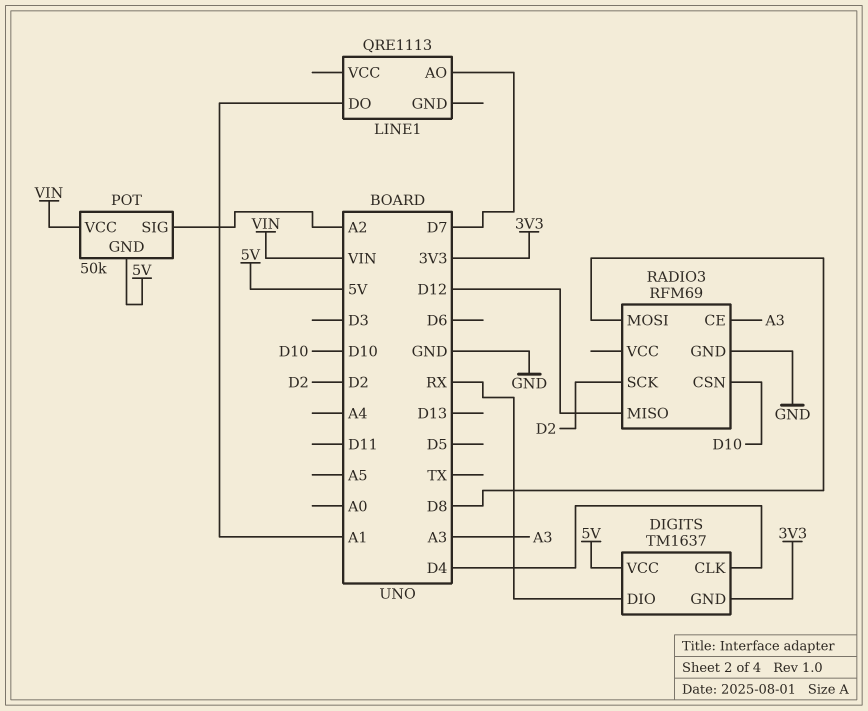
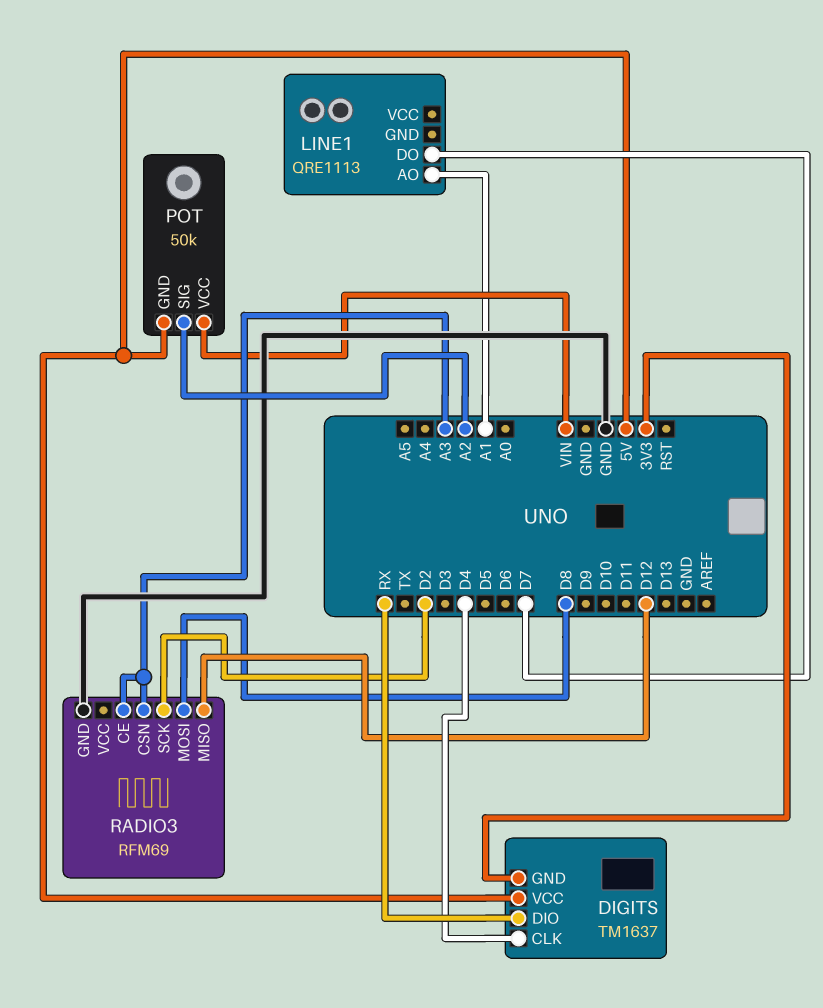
LINE1 pin AO: D7 -> A1
LINE1 pin DO: A1 -> D7
RADIO3 pin CSN: D10 -> A3

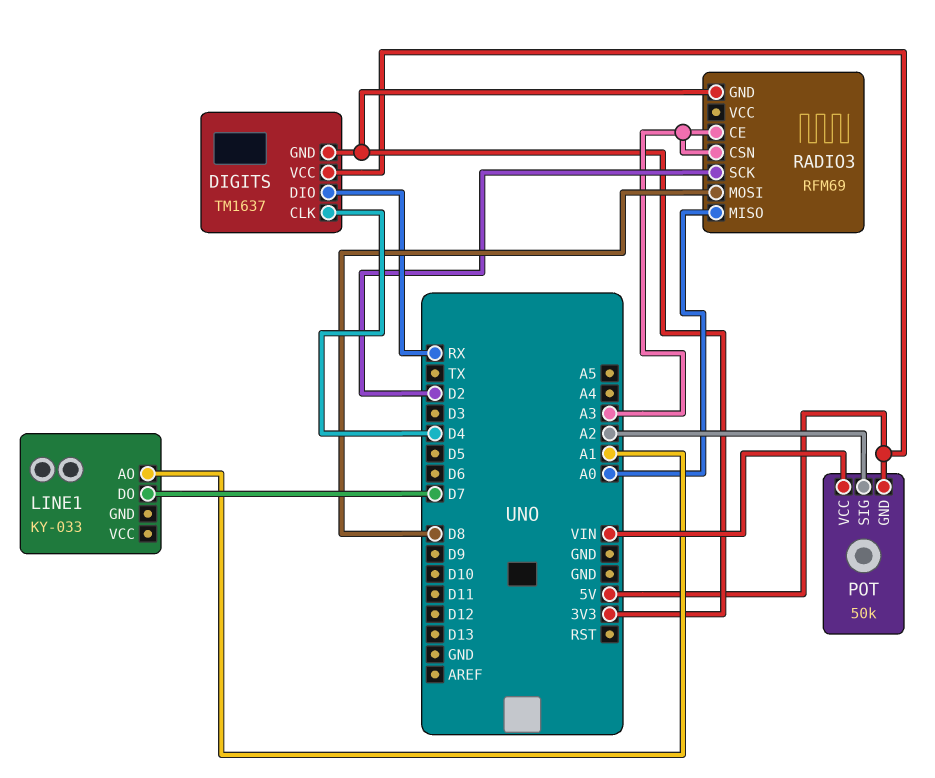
LINE1: QRE1113 -> KY-033
RADIO3 pin GND: GND -> 3V3
RADIO3 pin MISO: D12 -> A0

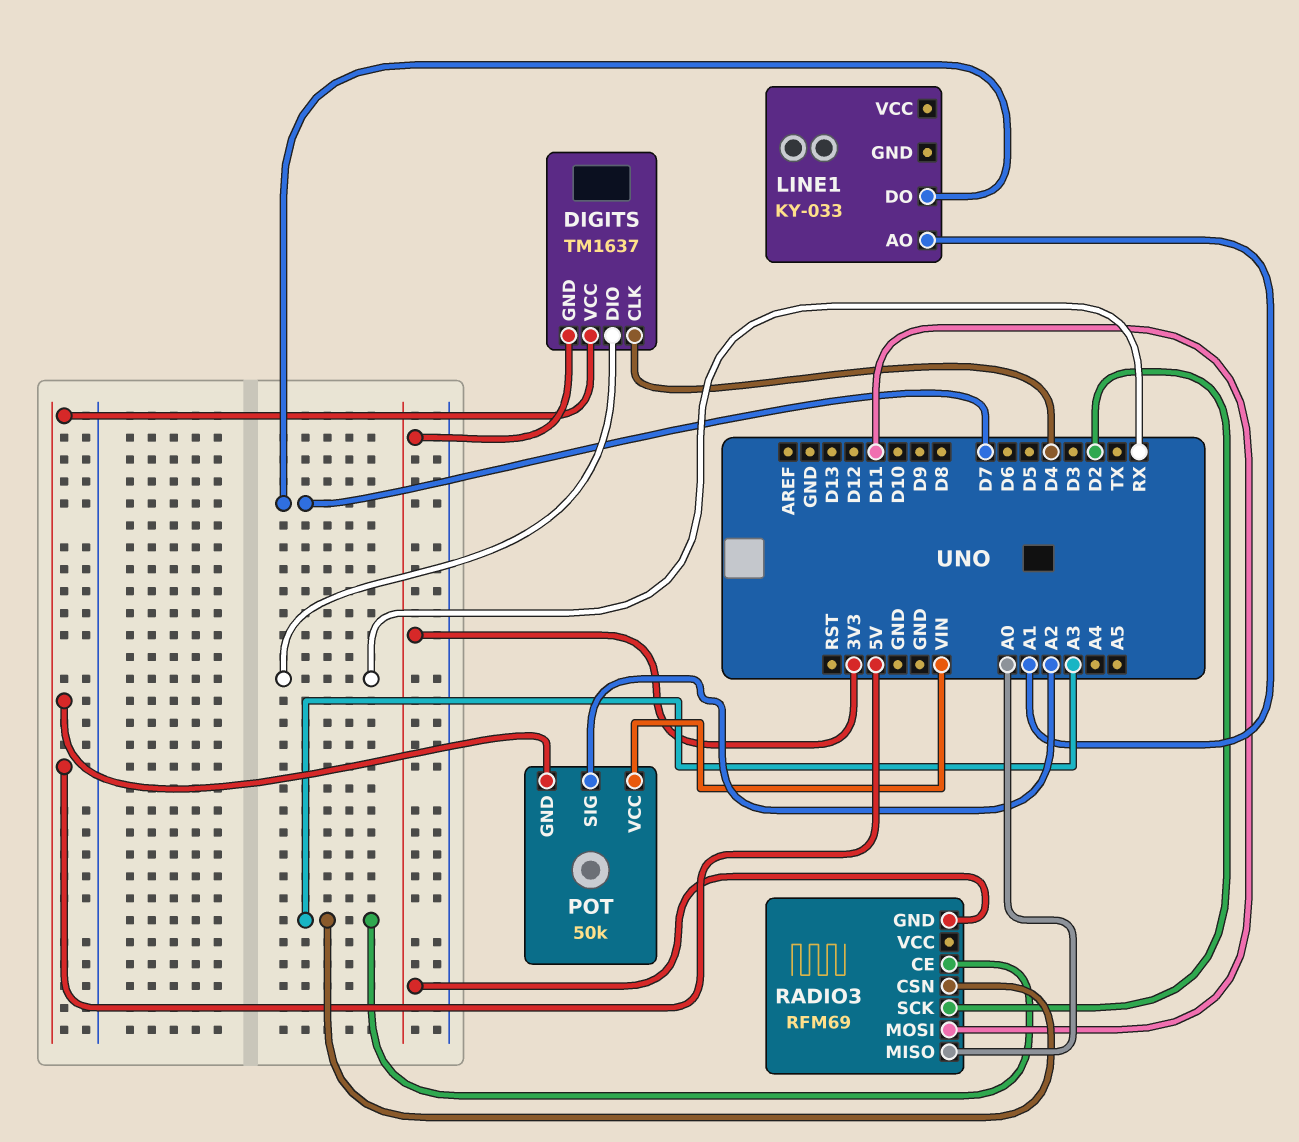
RADIO3 pin MOSI: D8 -> D11

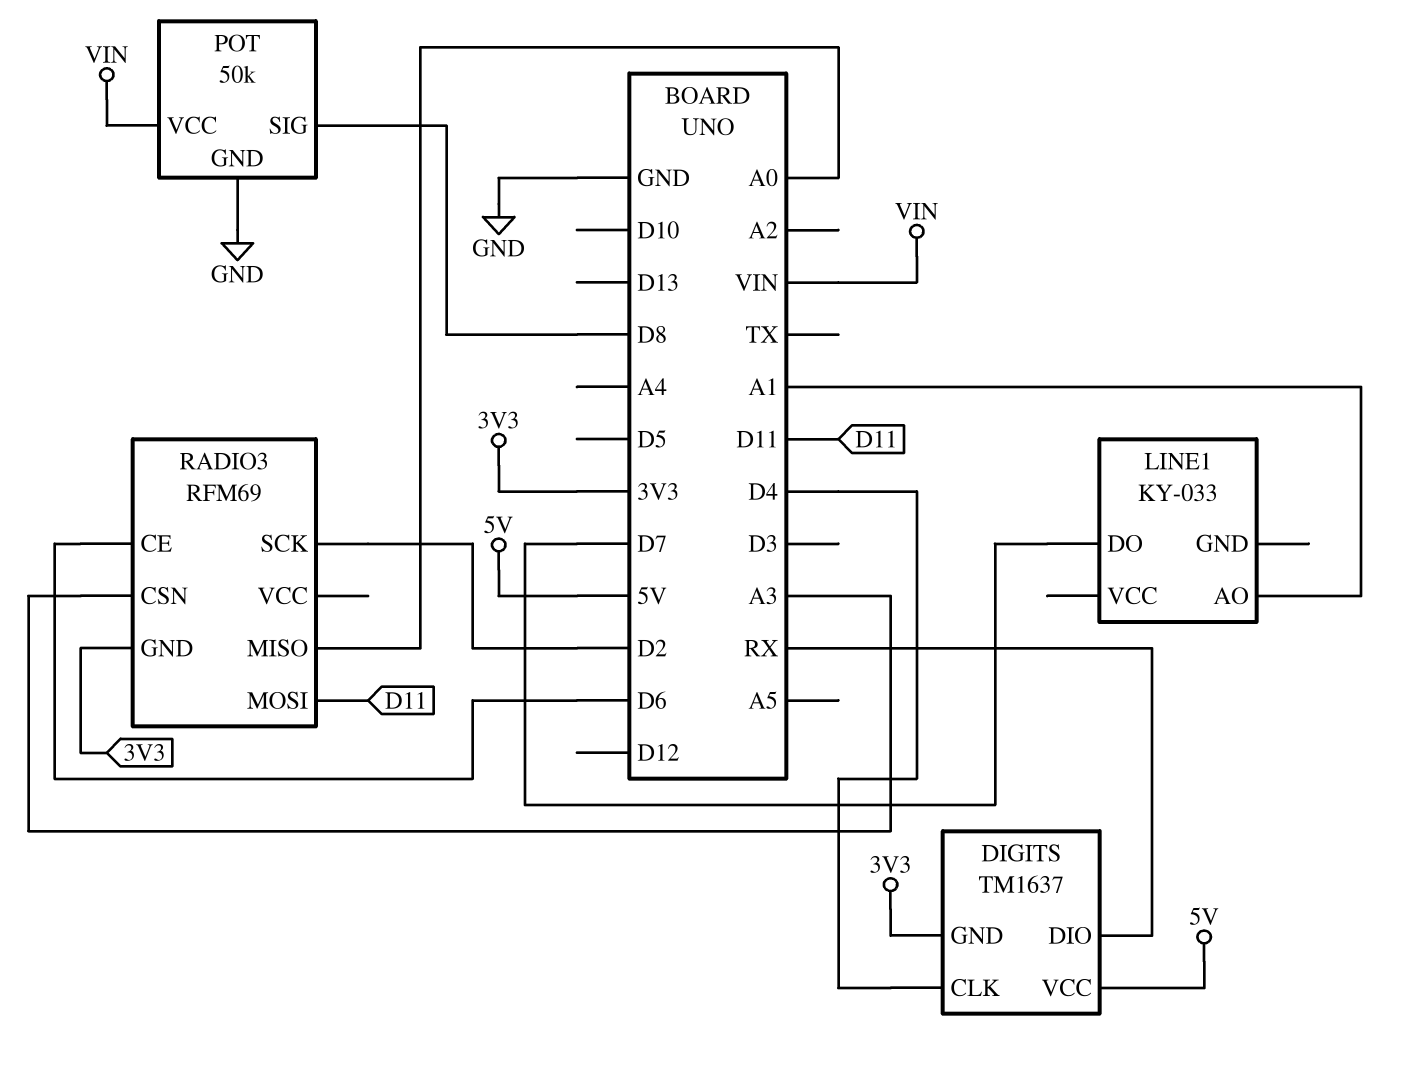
POT pin GND: 5V -> GND
POT pin SIG: A2 -> D8
RADIO3 pin CE: A3 -> D6

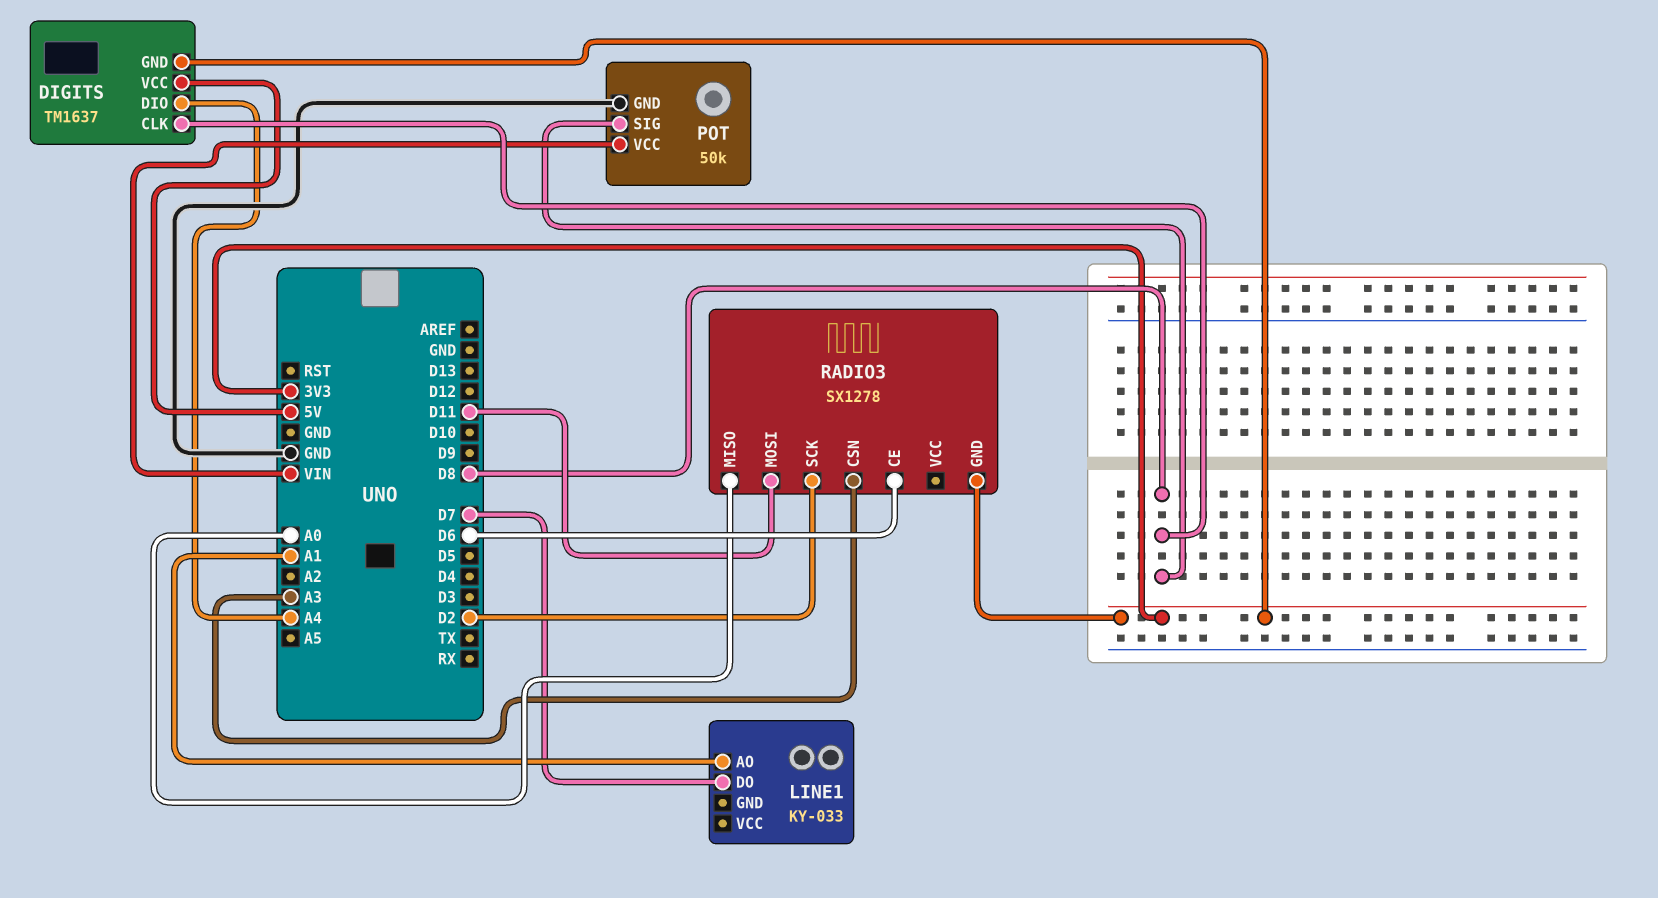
DIGITS pin CLK: D4 -> D8
DIGITS pin DIO: RX -> A4
RADIO3: RFM69 -> SX1278

